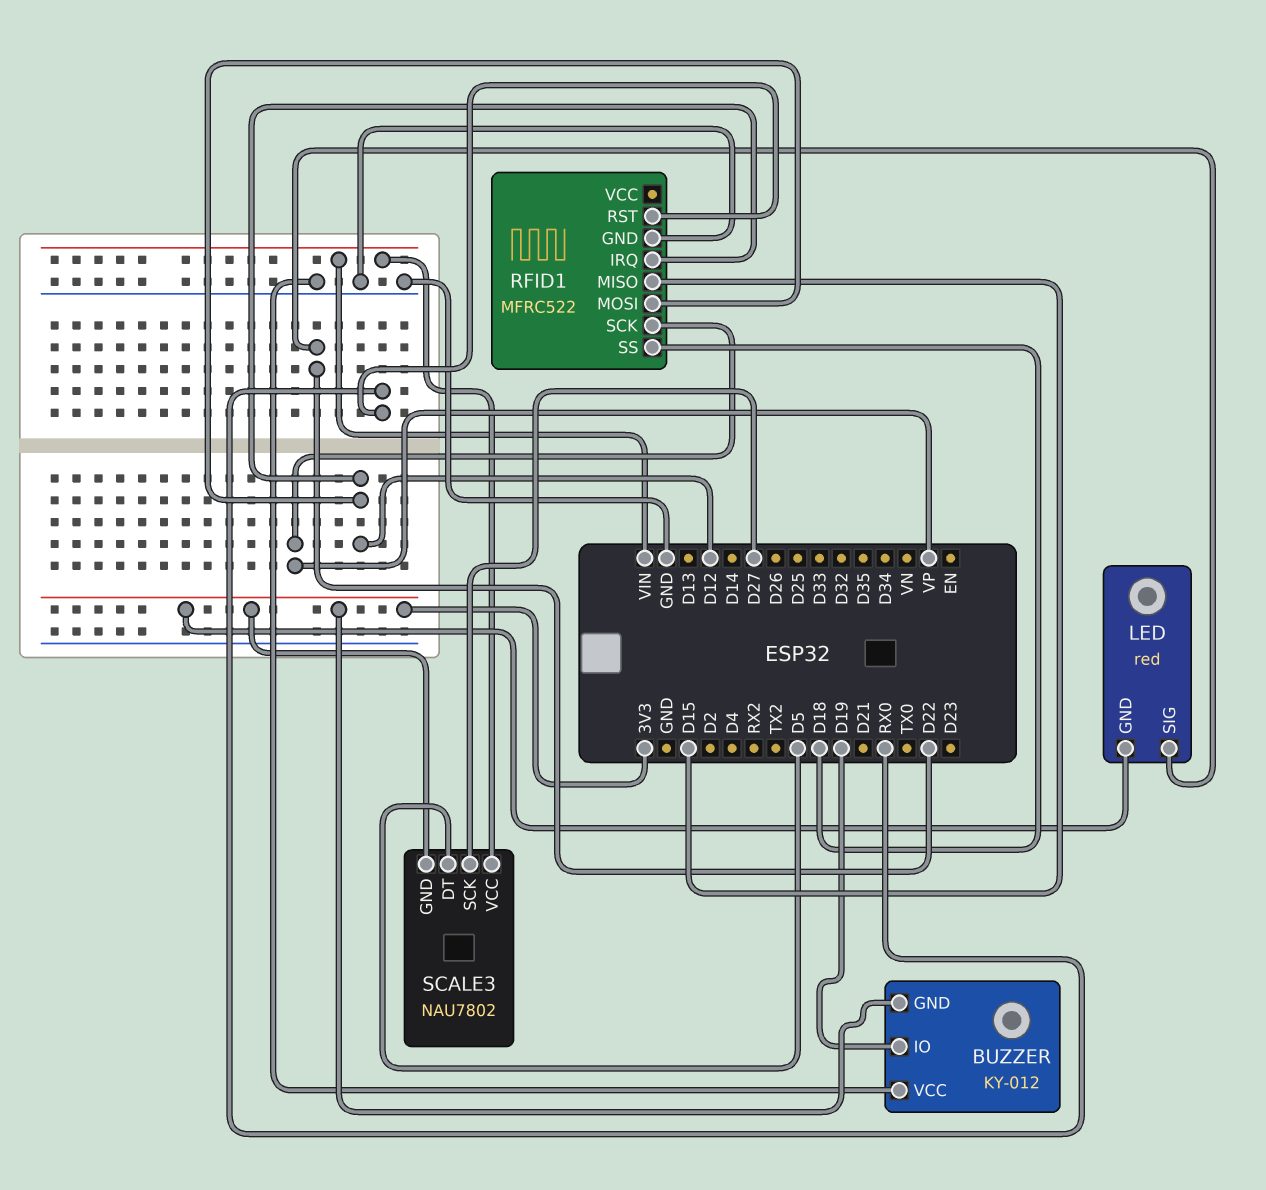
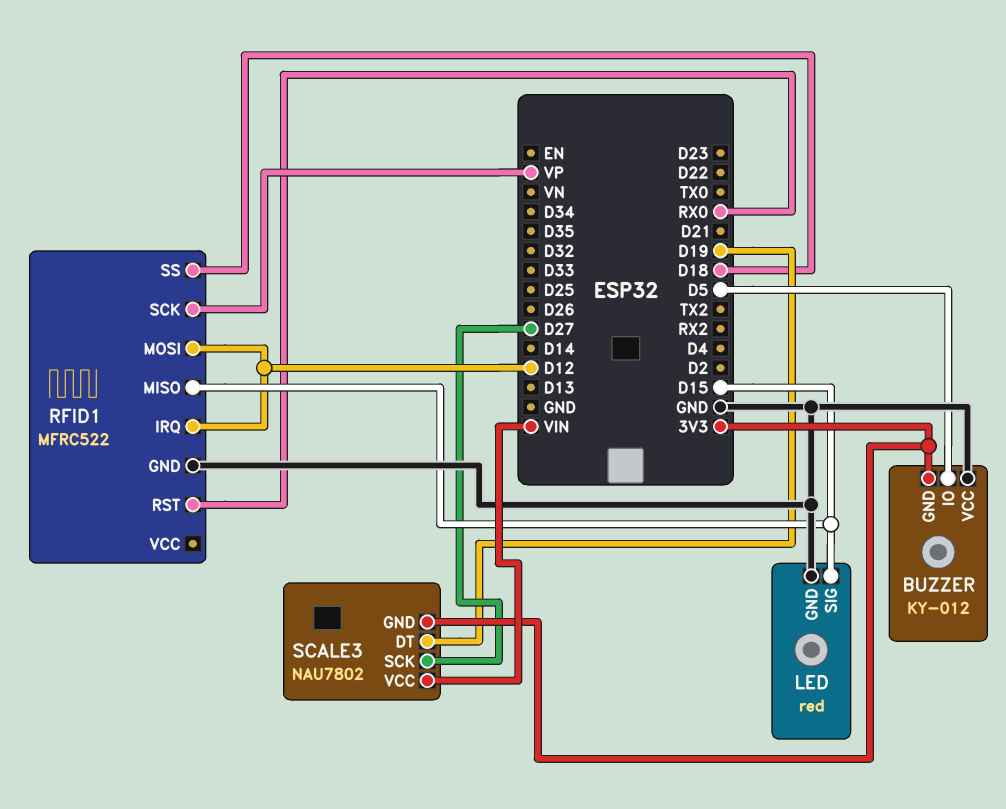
BUZZER pin IO: D19 -> D5
LED pin GND: 3V3 -> GND
LED pin SIG: D22 -> D15
SCALE3 pin DT: D5 -> D19

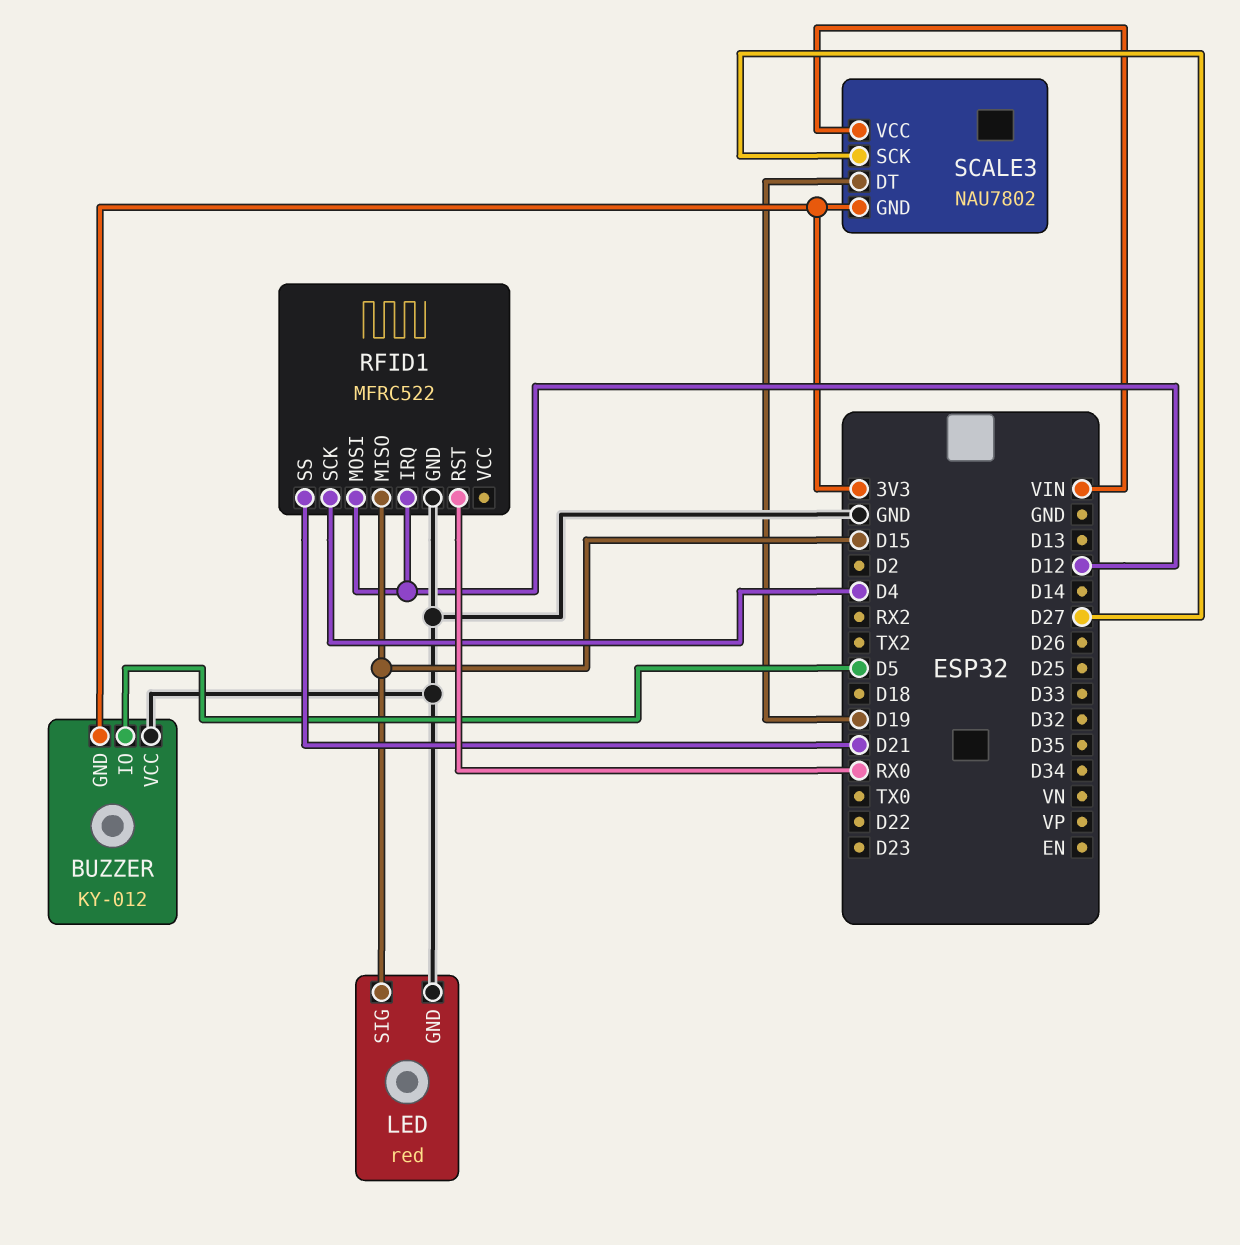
RFID1 pin SCK: VP -> D4
RFID1 pin SS: D18 -> D21

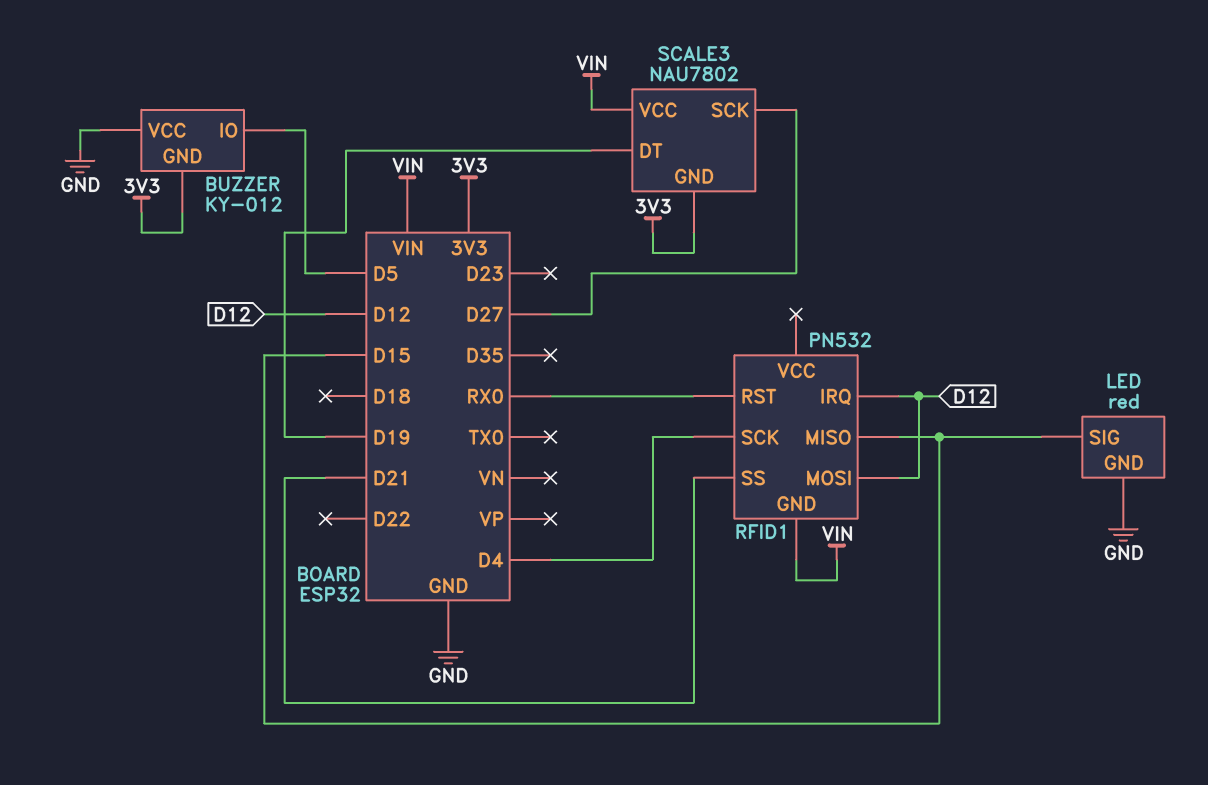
RFID1: MFRC522 -> PN532
RFID1 pin GND: GND -> VIN

